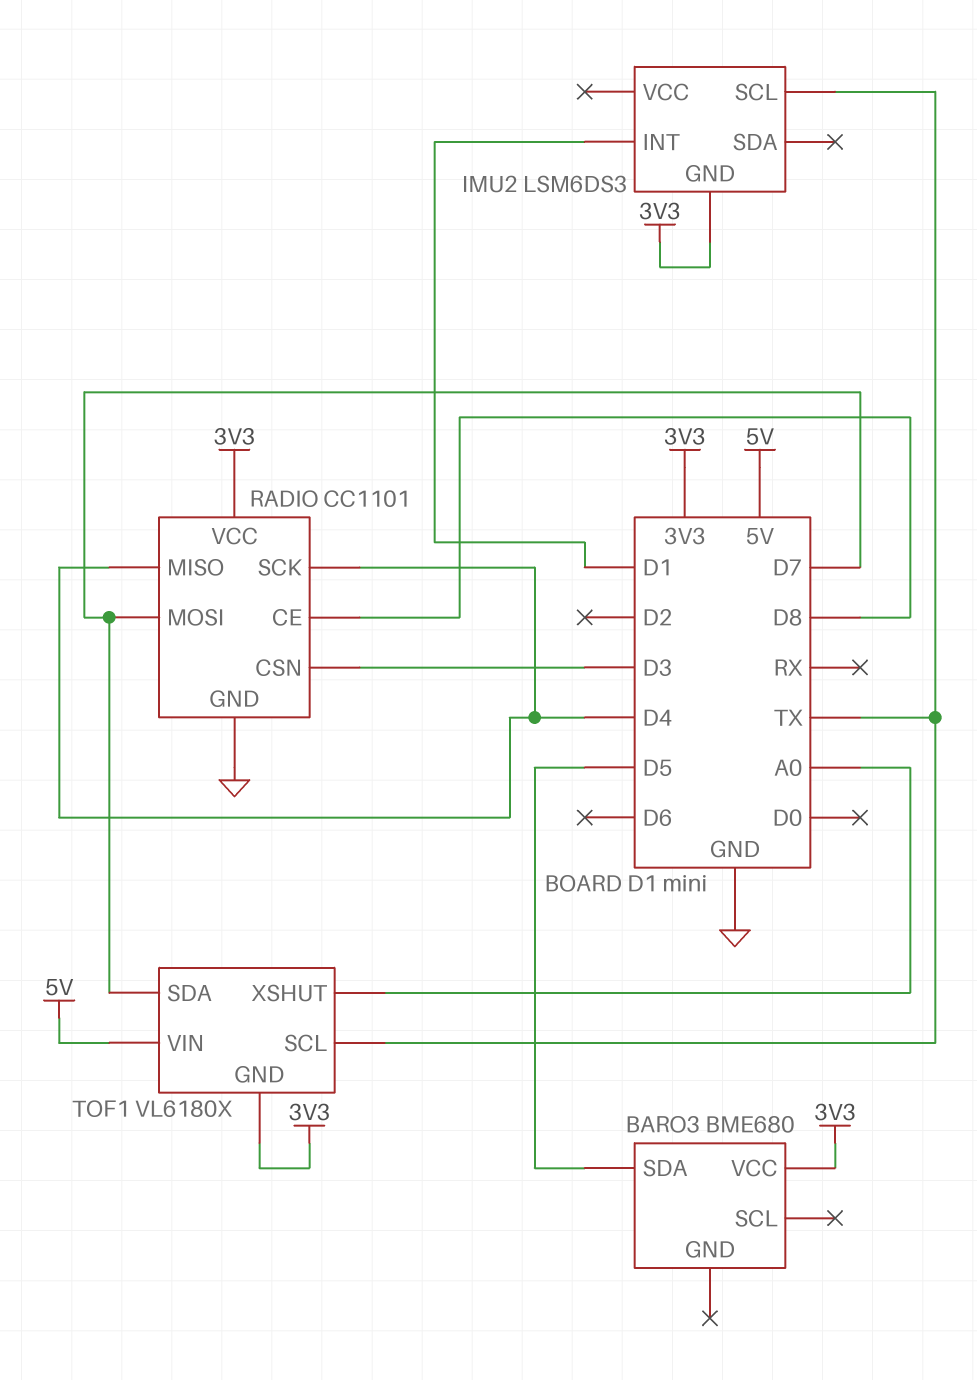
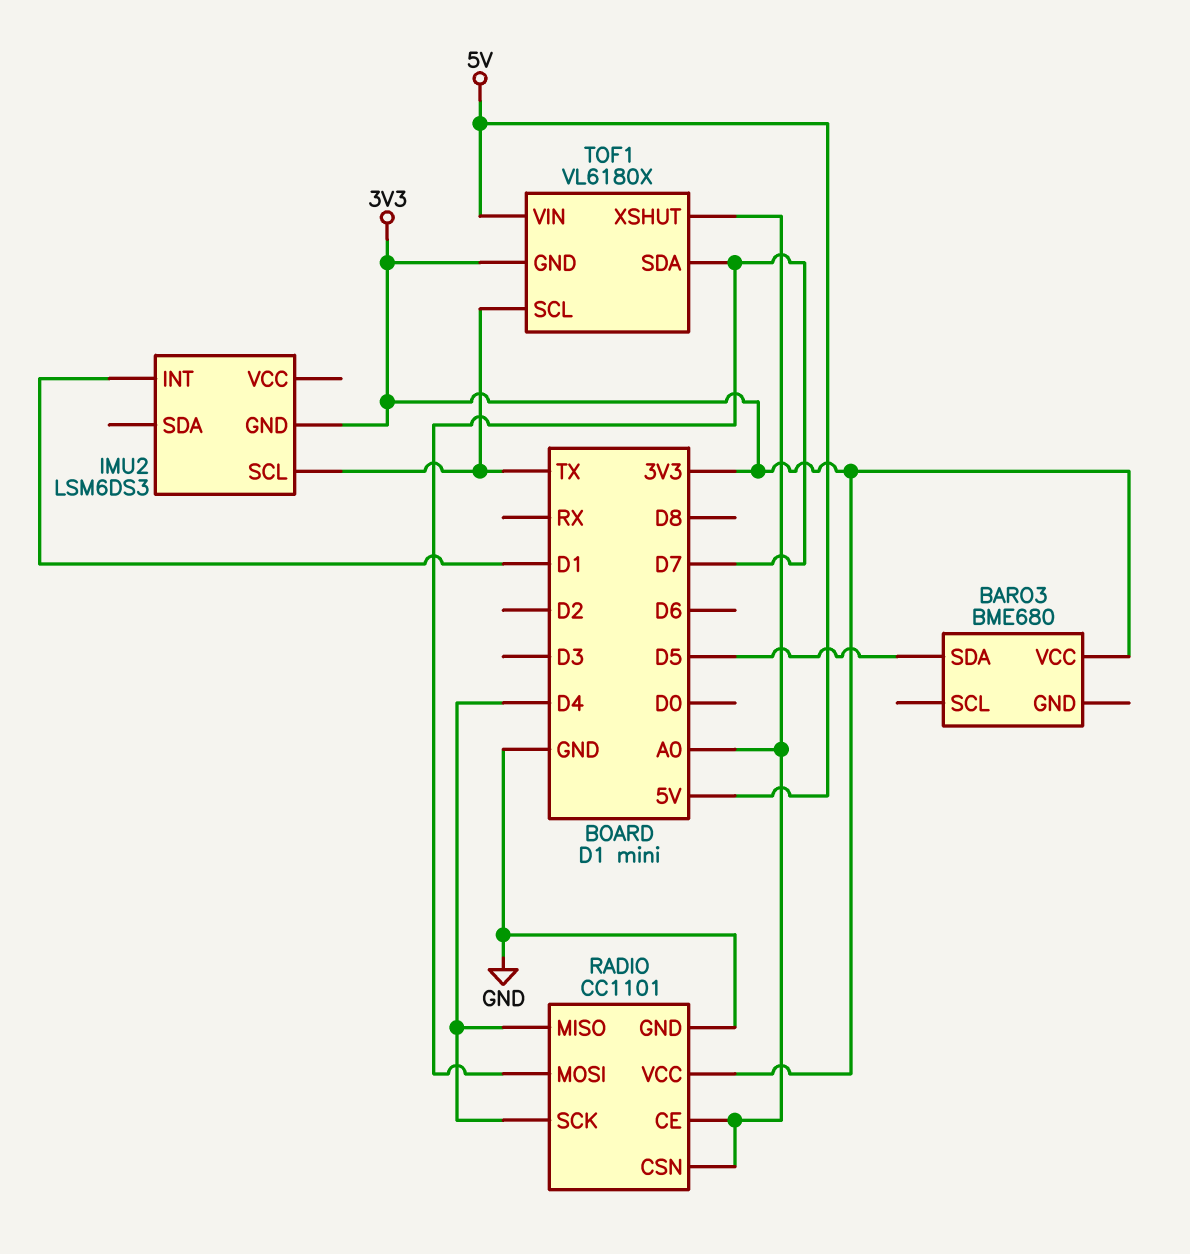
RADIO pin CE: D8 -> A0
RADIO pin CSN: D3 -> A0

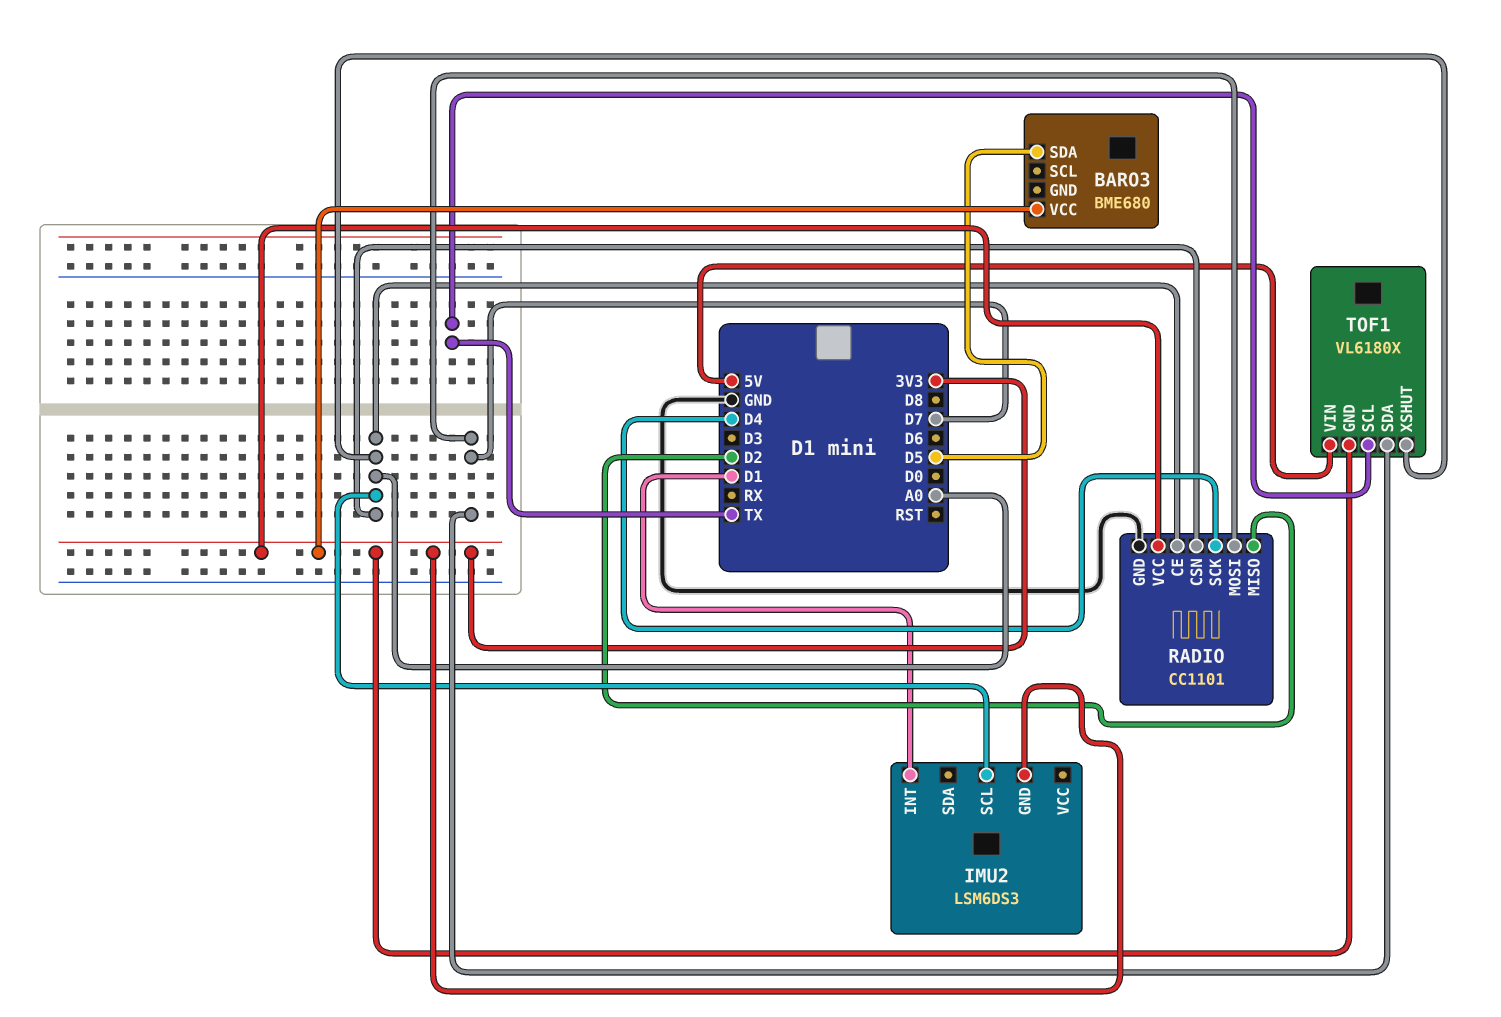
IMU2 pin SCL: TX -> A0
RADIO pin MISO: D4 -> D2

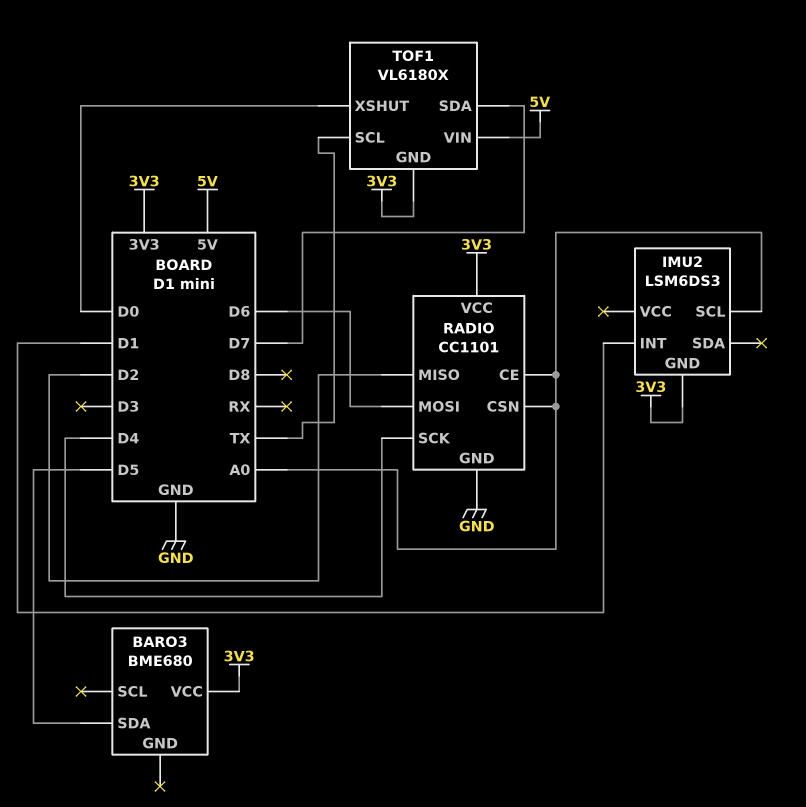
RADIO pin MOSI: D7 -> D6
TOF1 pin XSHUT: A0 -> D0

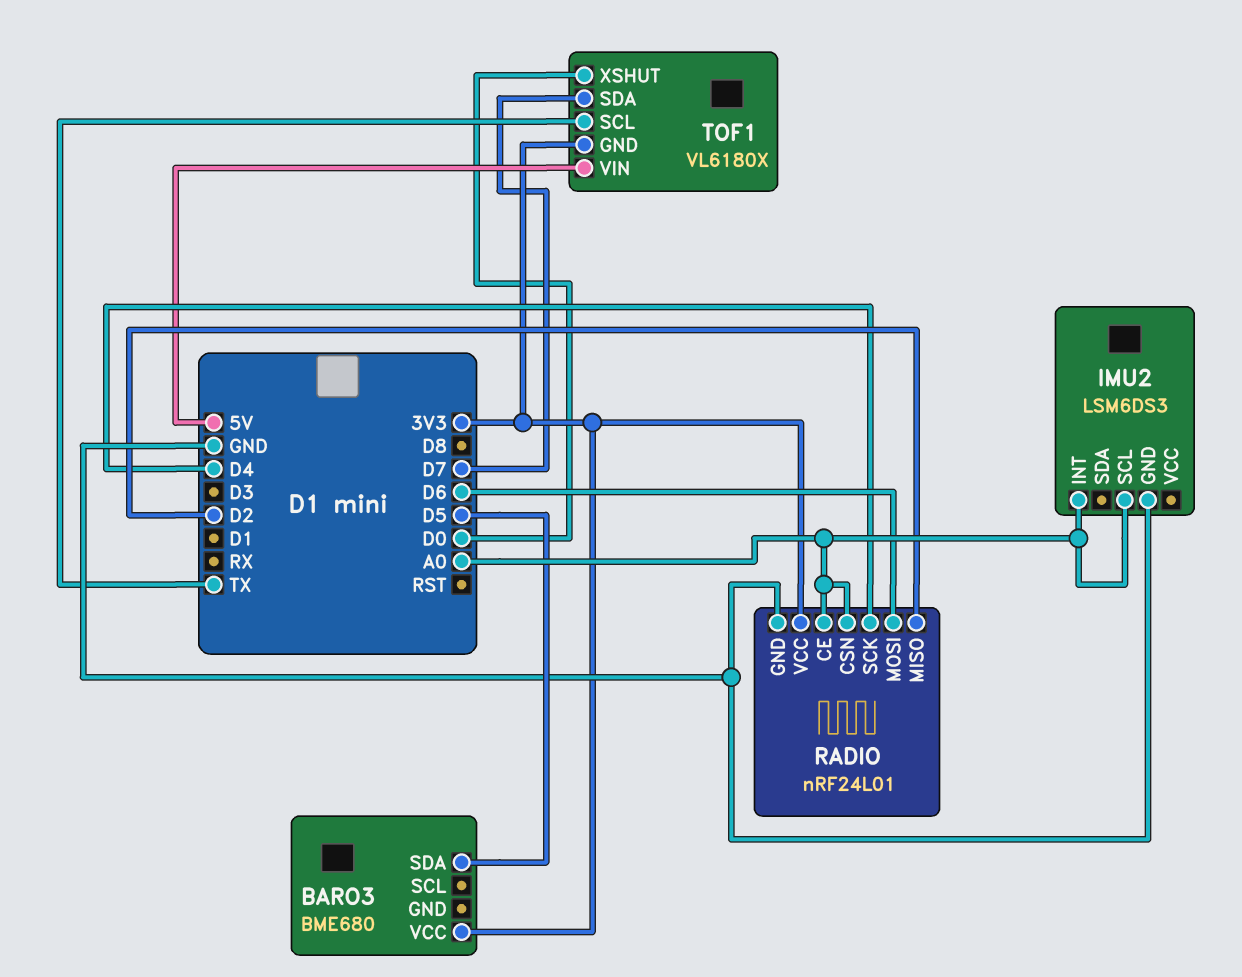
IMU2 pin GND: 3V3 -> GND
IMU2 pin INT: D1 -> A0
RADIO: CC1101 -> nRF24L01

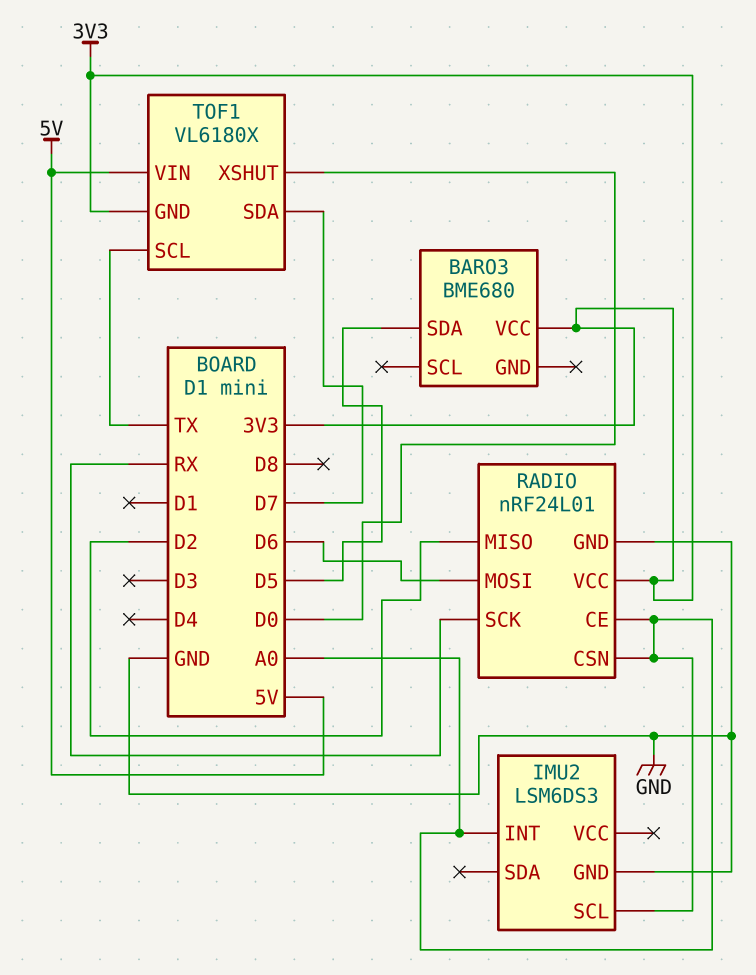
RADIO pin SCK: D4 -> RX

